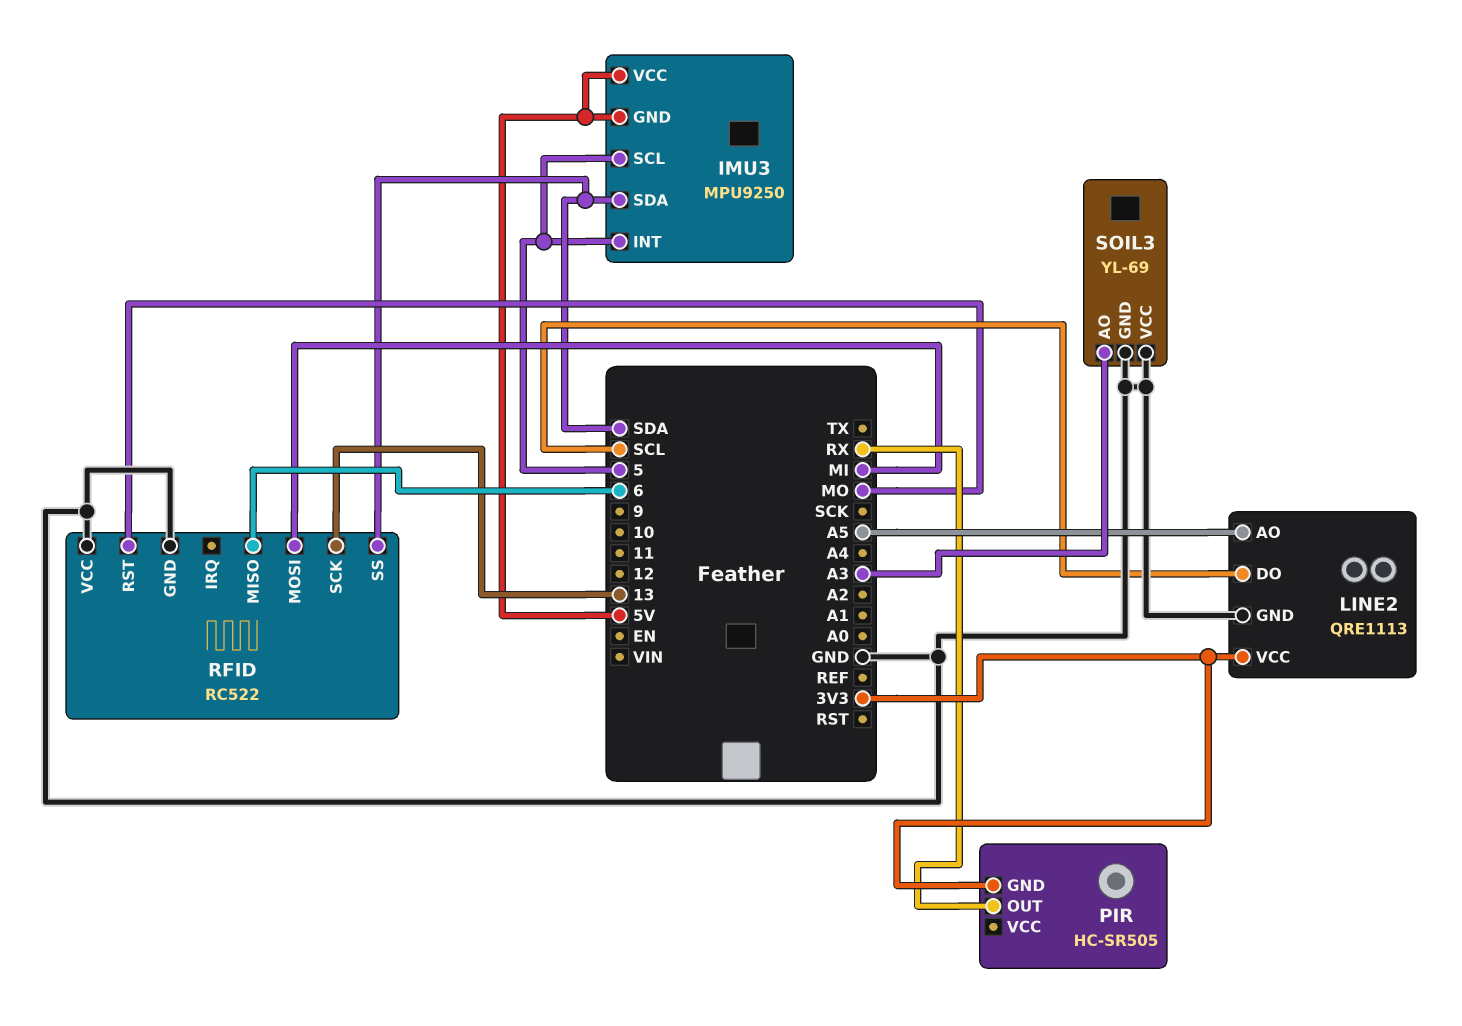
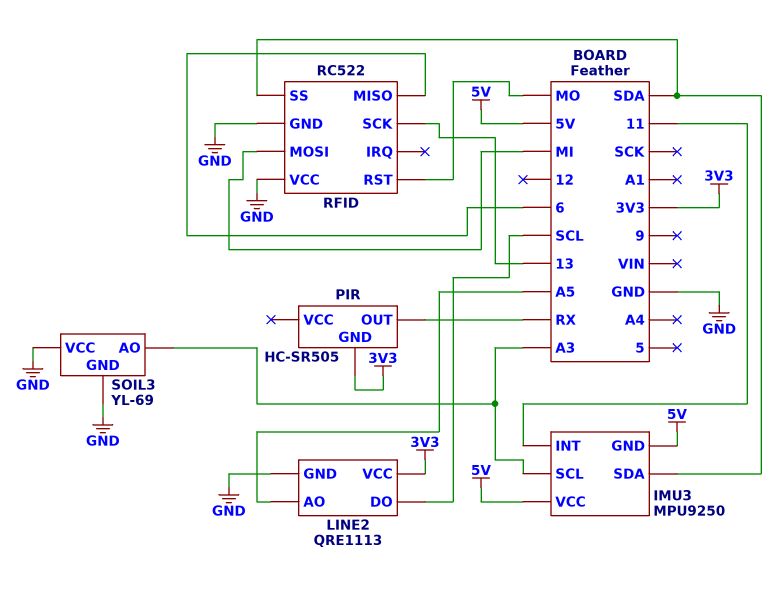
IMU3 pin INT: 5 -> 11
IMU3 pin SCL: 5 -> A3

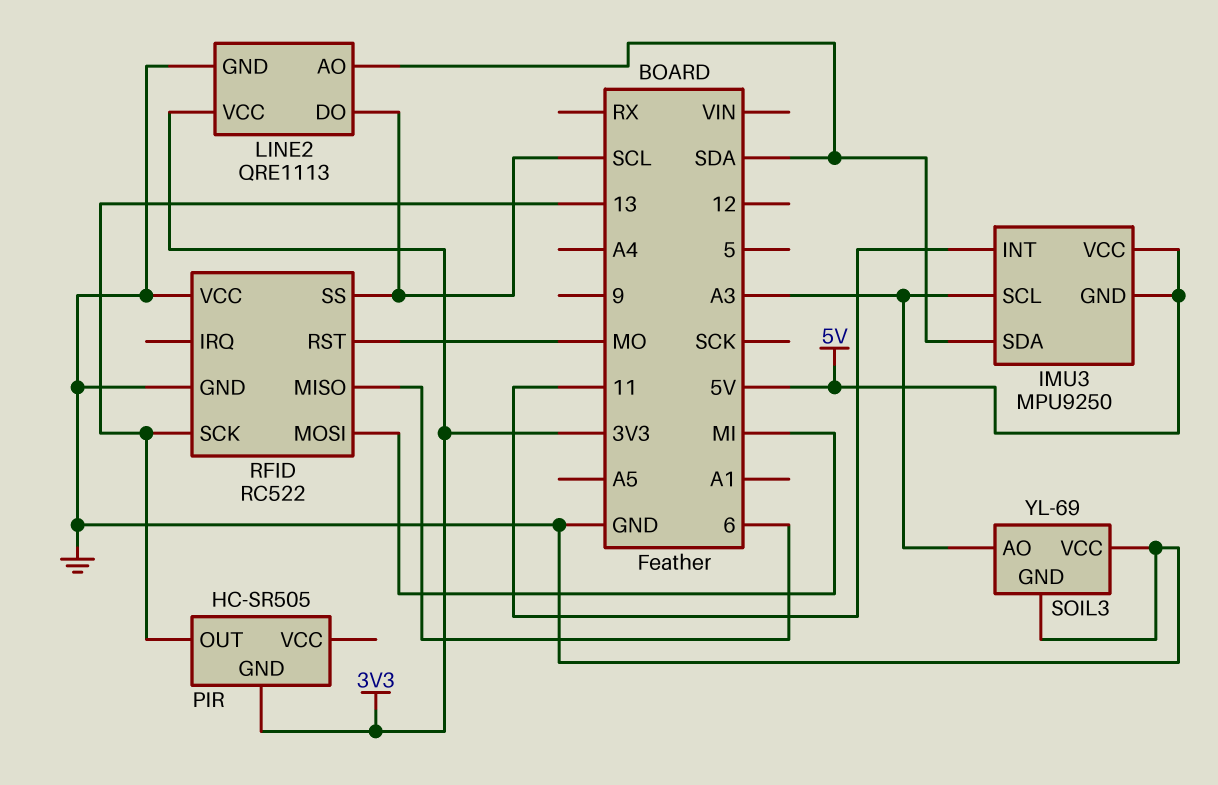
LINE2 pin AO: A5 -> SDA
PIR pin OUT: RX -> 13
RFID pin SS: SDA -> SCL

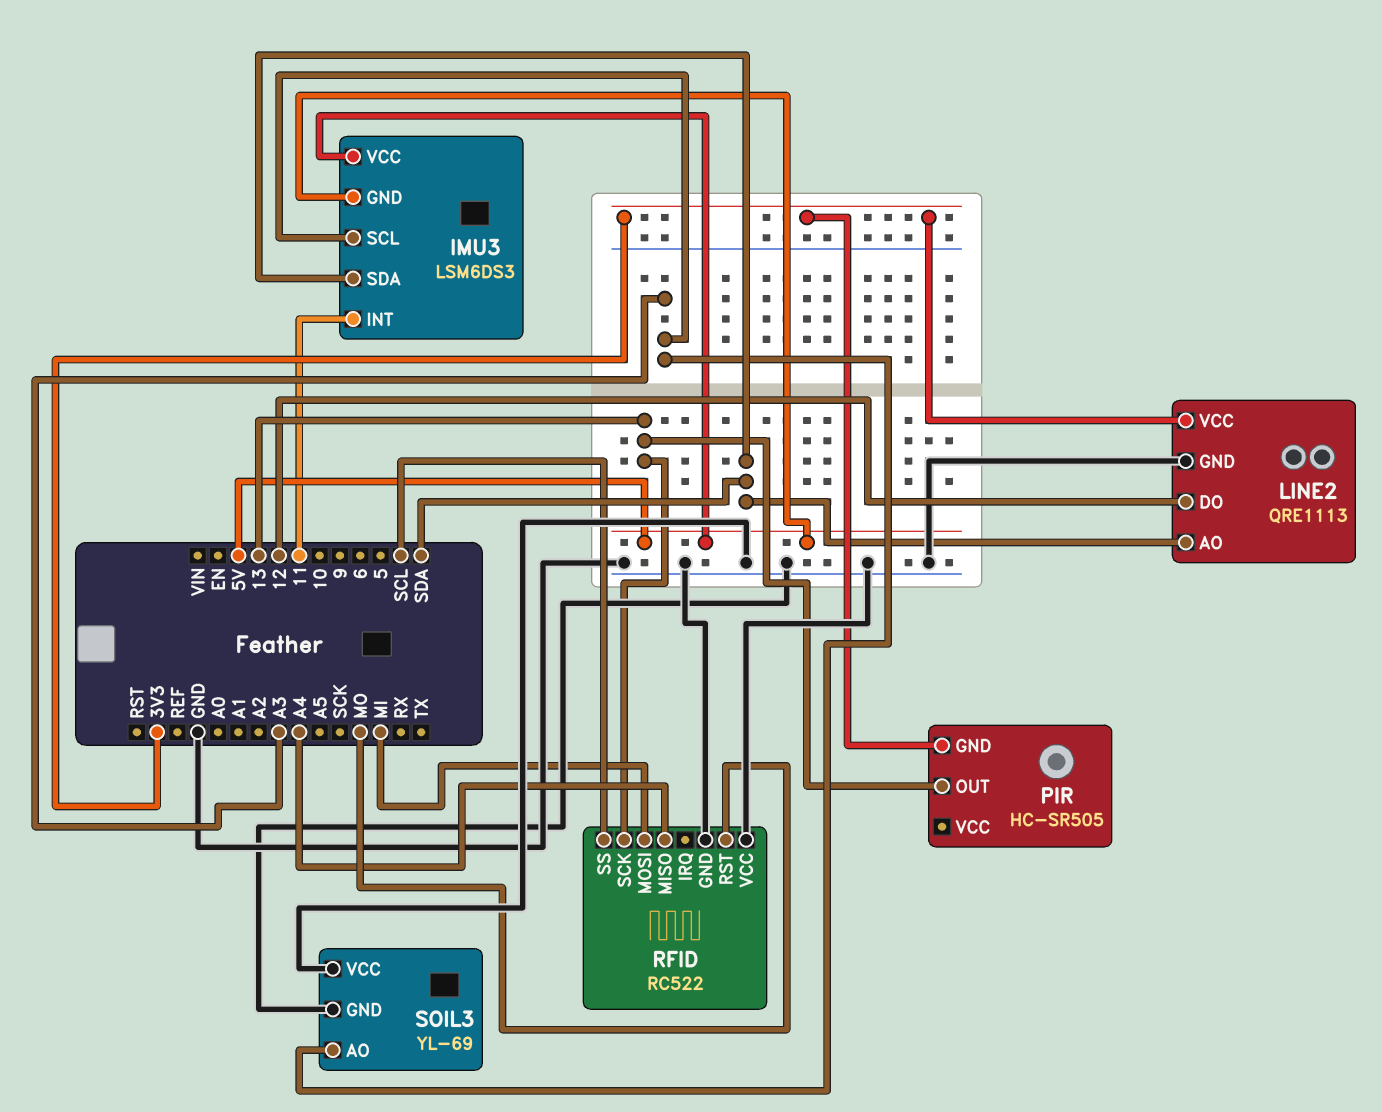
IMU3: MPU9250 -> LSM6DS3
LINE2 pin DO: SCL -> 12
RFID pin MISO: 6 -> A4

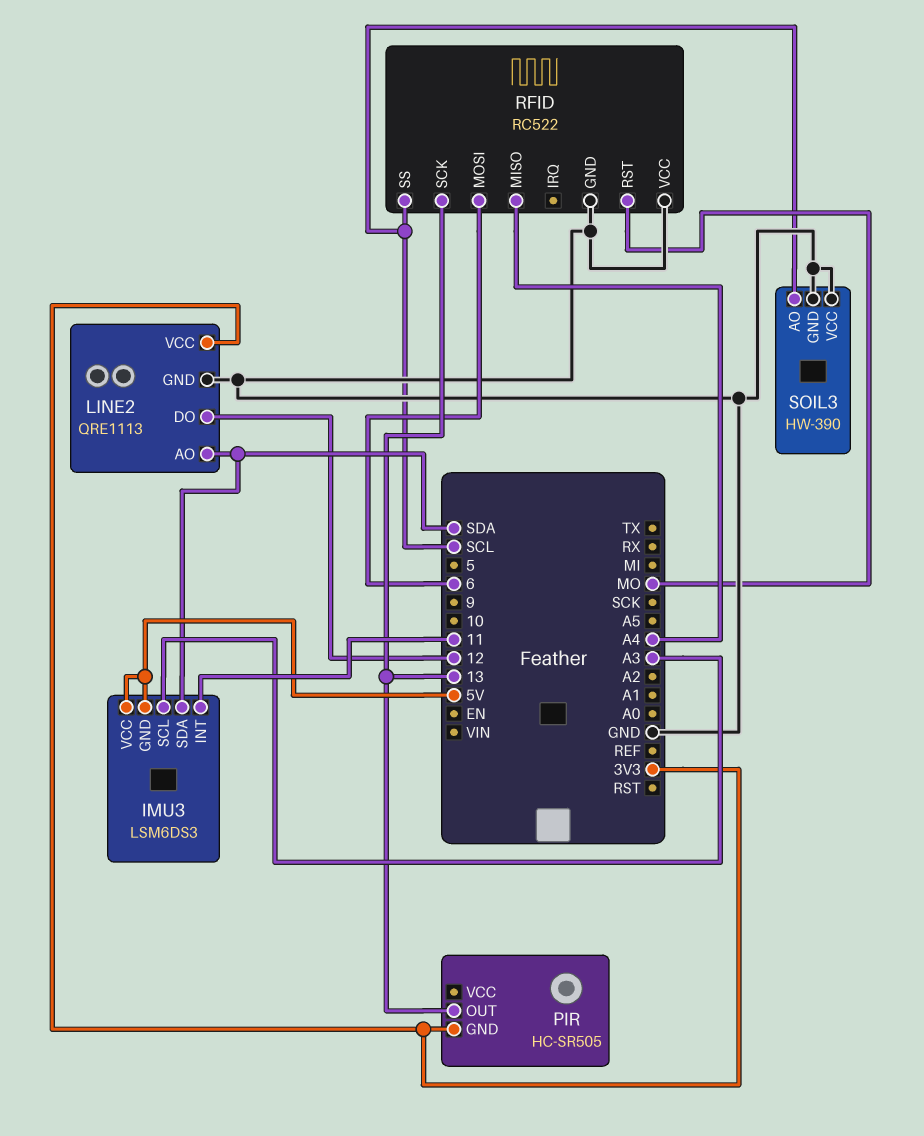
RFID pin MOSI: MI -> 6
SOIL3: YL-69 -> HW-390
SOIL3 pin AO: A3 -> SCL

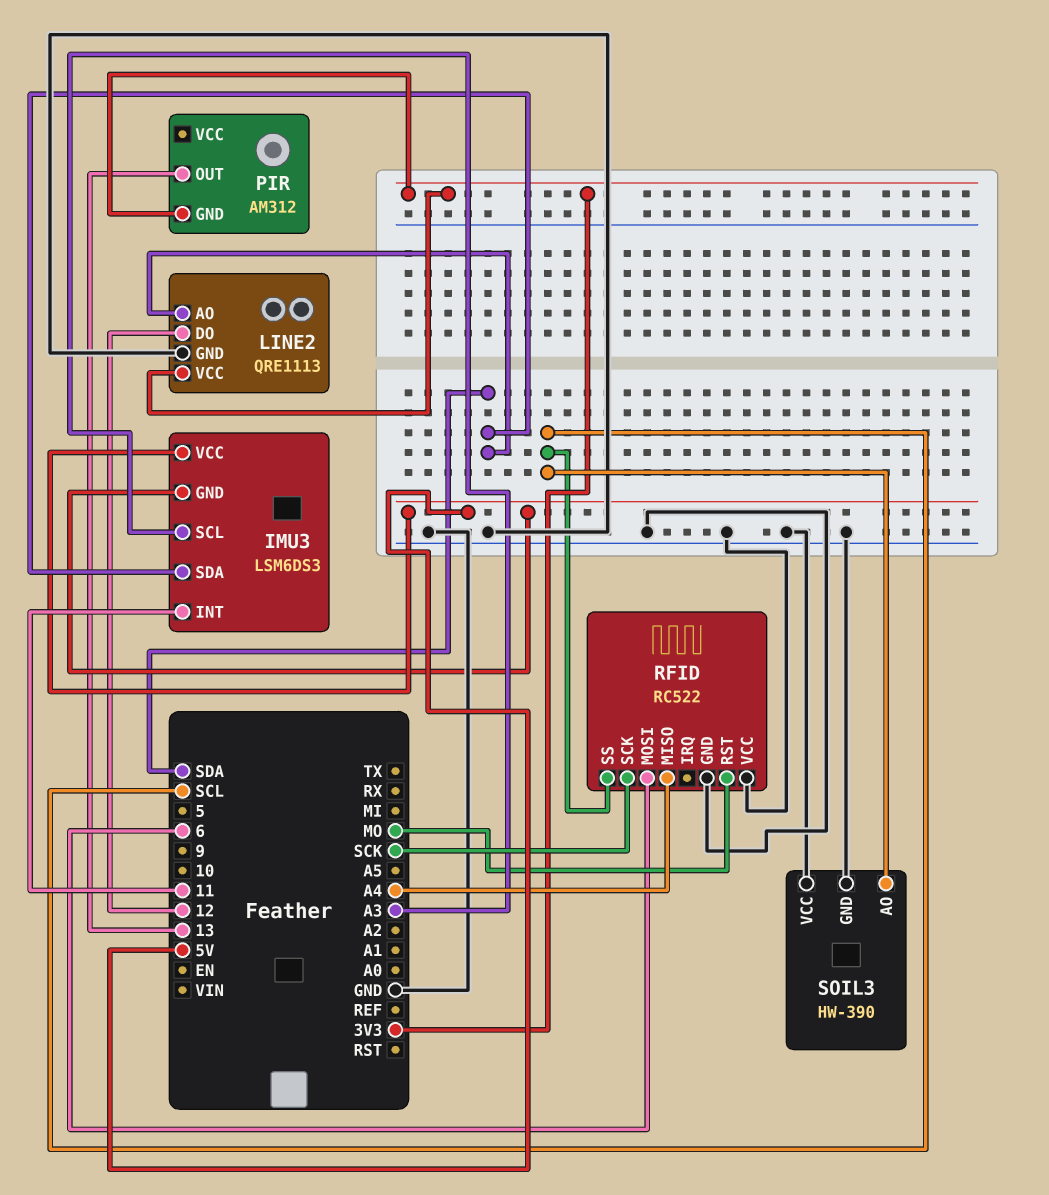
PIR: HC-SR505 -> AM312
RFID pin SCK: 13 -> SCK

